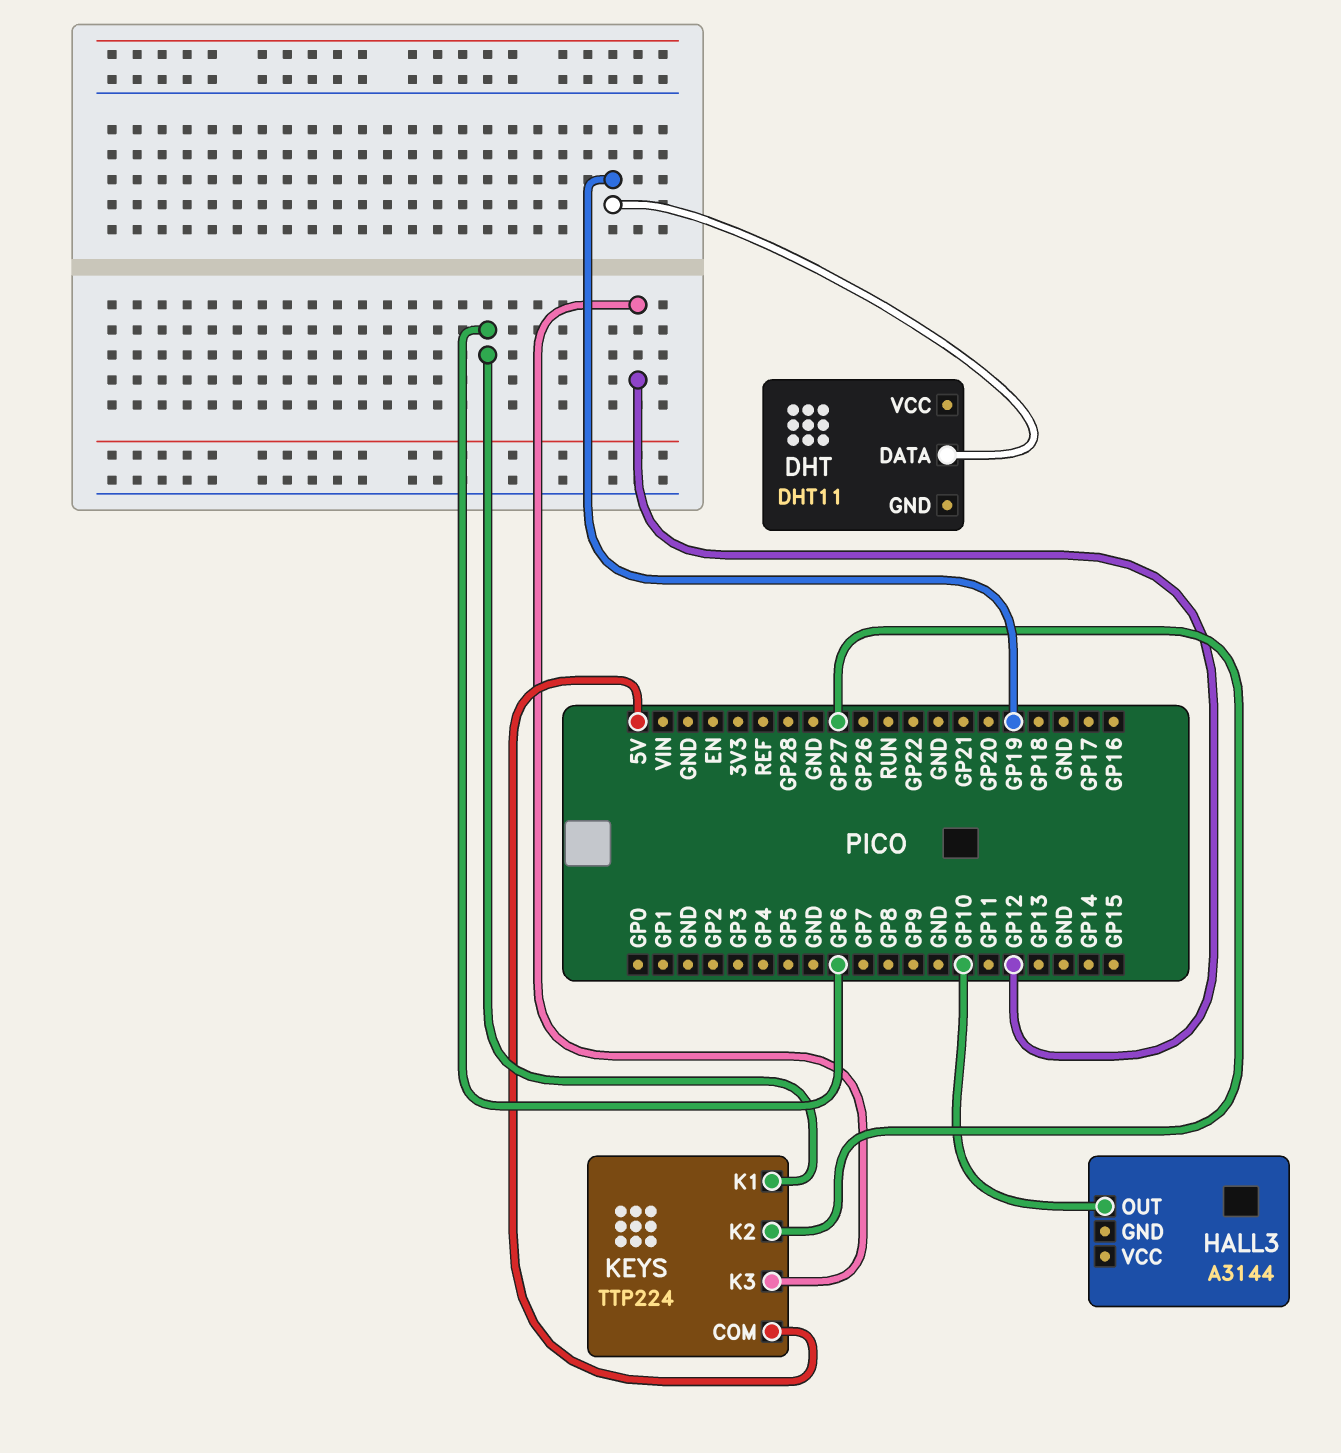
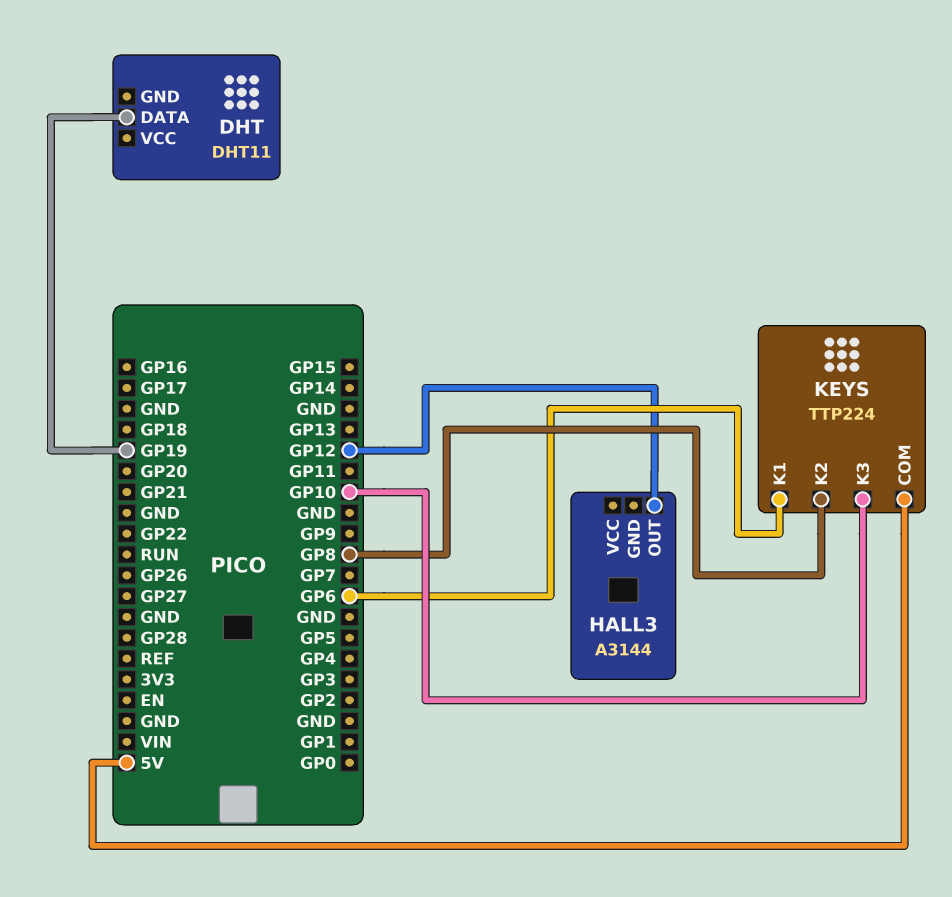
HALL3 pin OUT: GP10 -> GP12
KEYS pin K2: GP27 -> GP8
KEYS pin K3: GP12 -> GP10

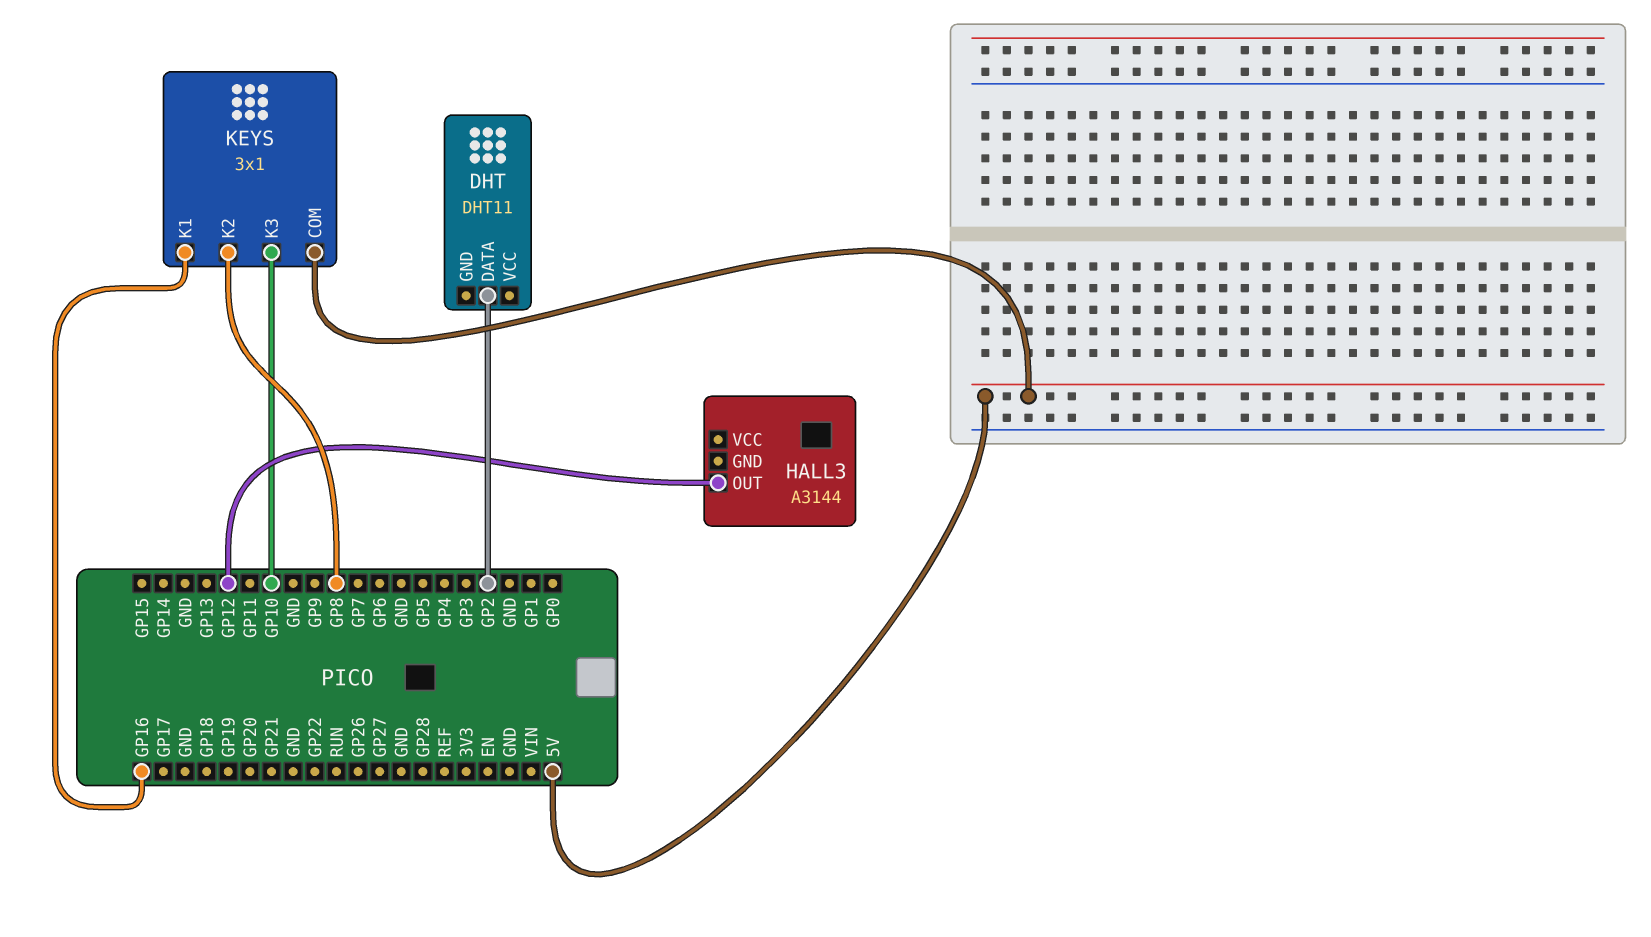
DHT pin DATA: GP19 -> GP2
KEYS: TTP224 -> 3x1
KEYS pin K1: GP6 -> GP16

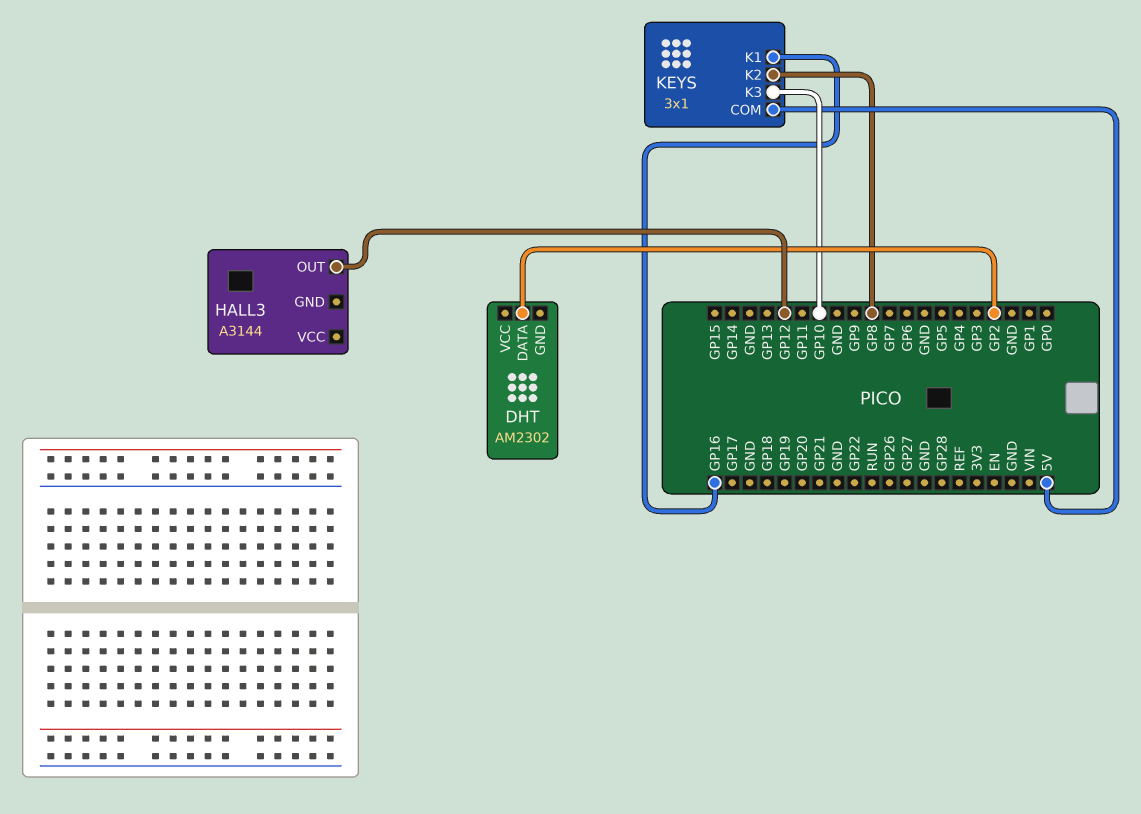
DHT: DHT11 -> AM2302

